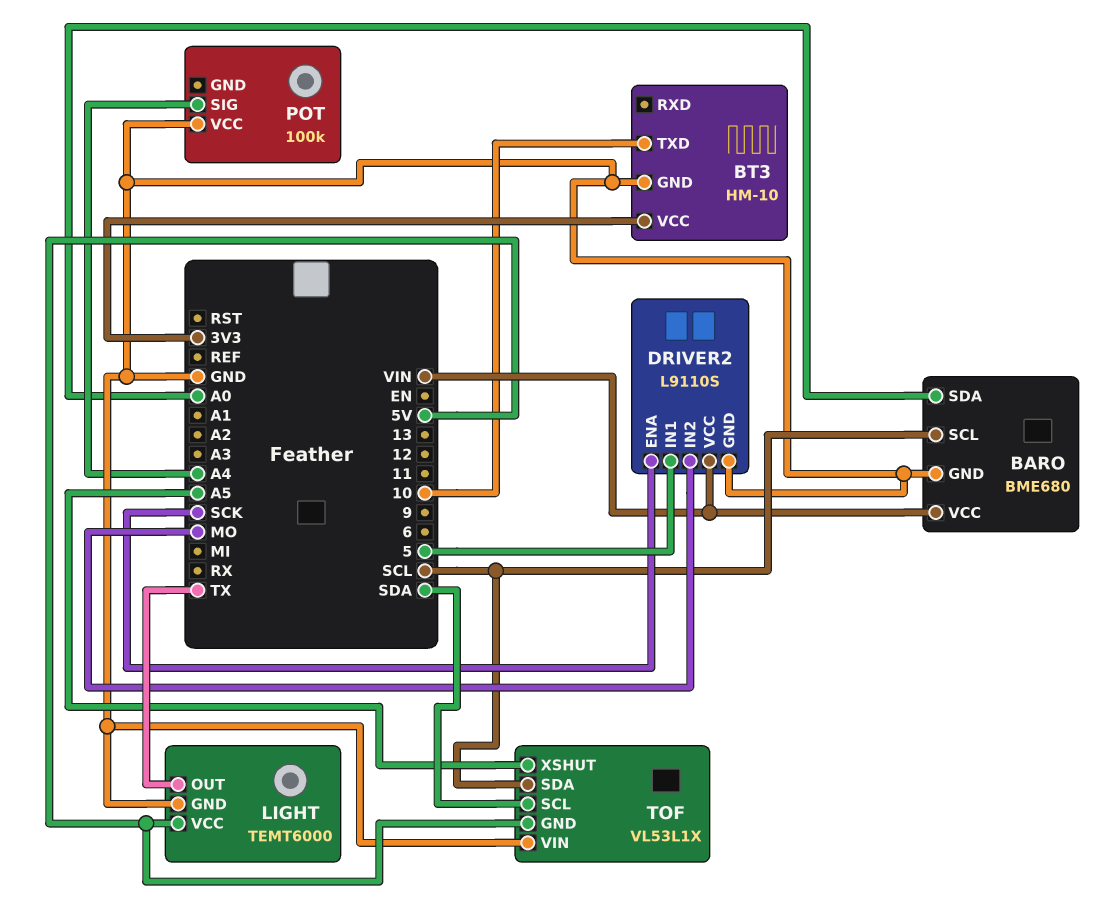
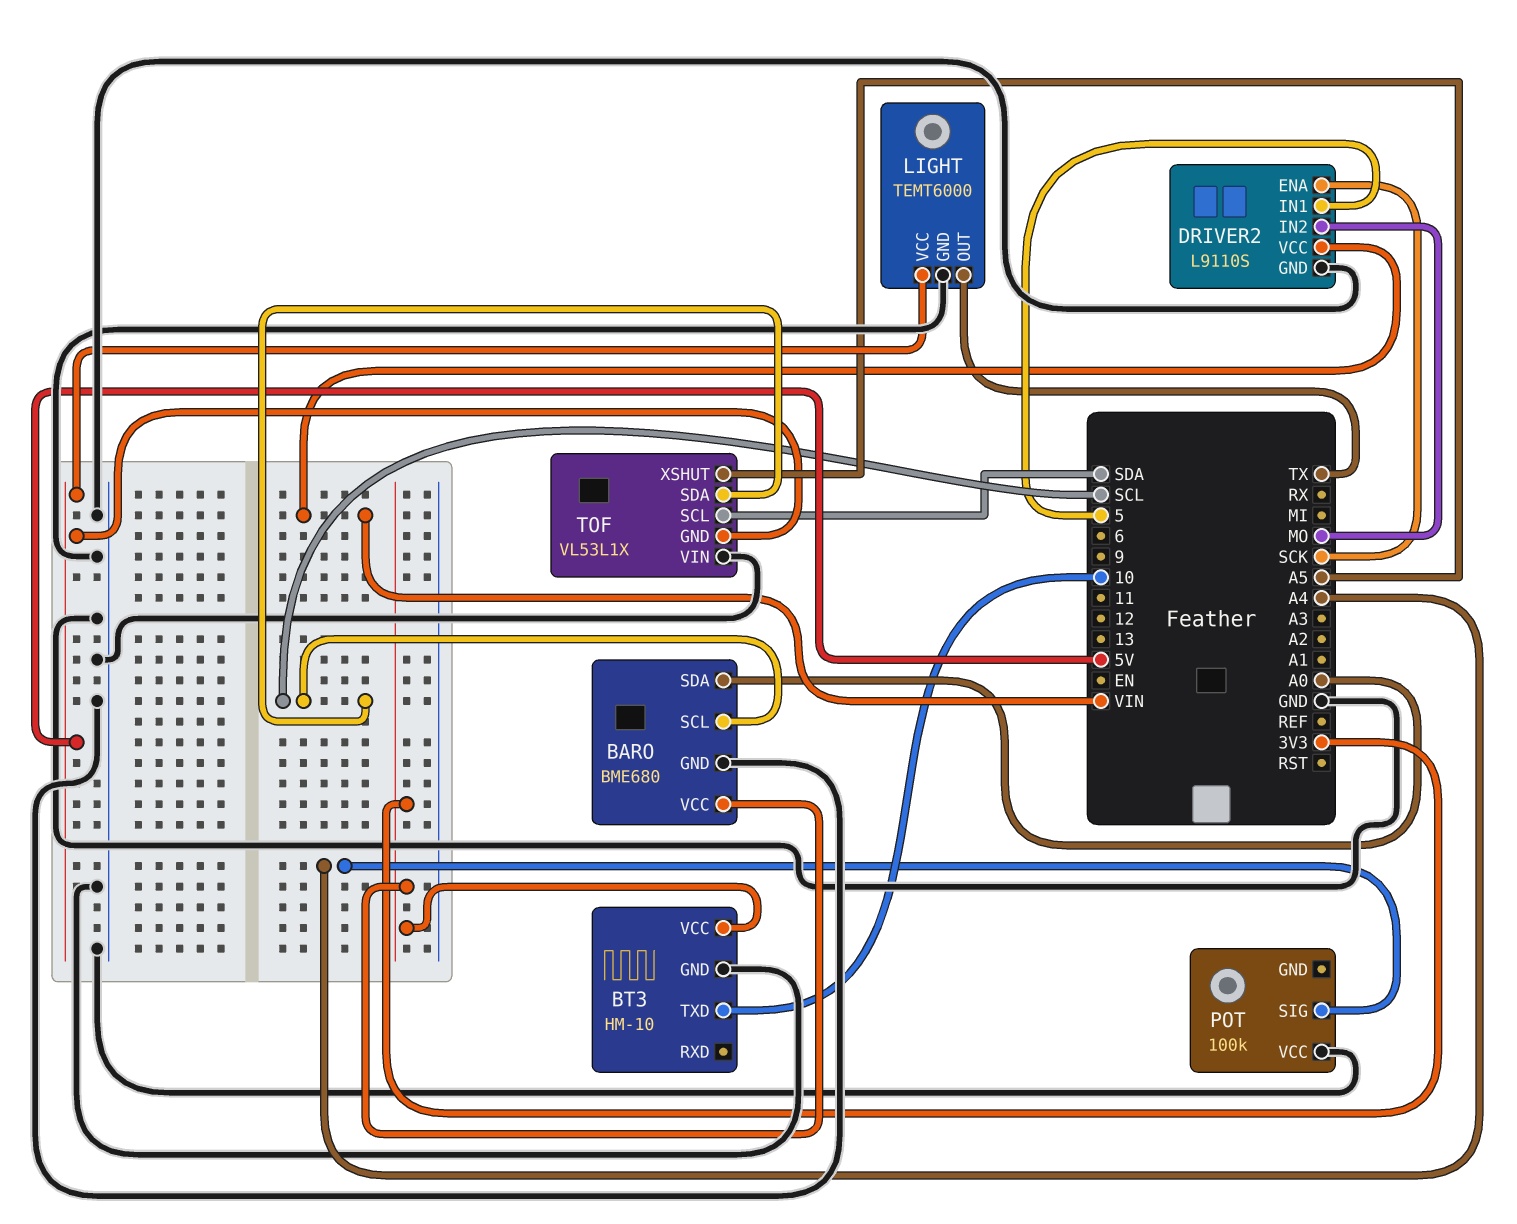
BARO pin VCC: VIN -> 3V3

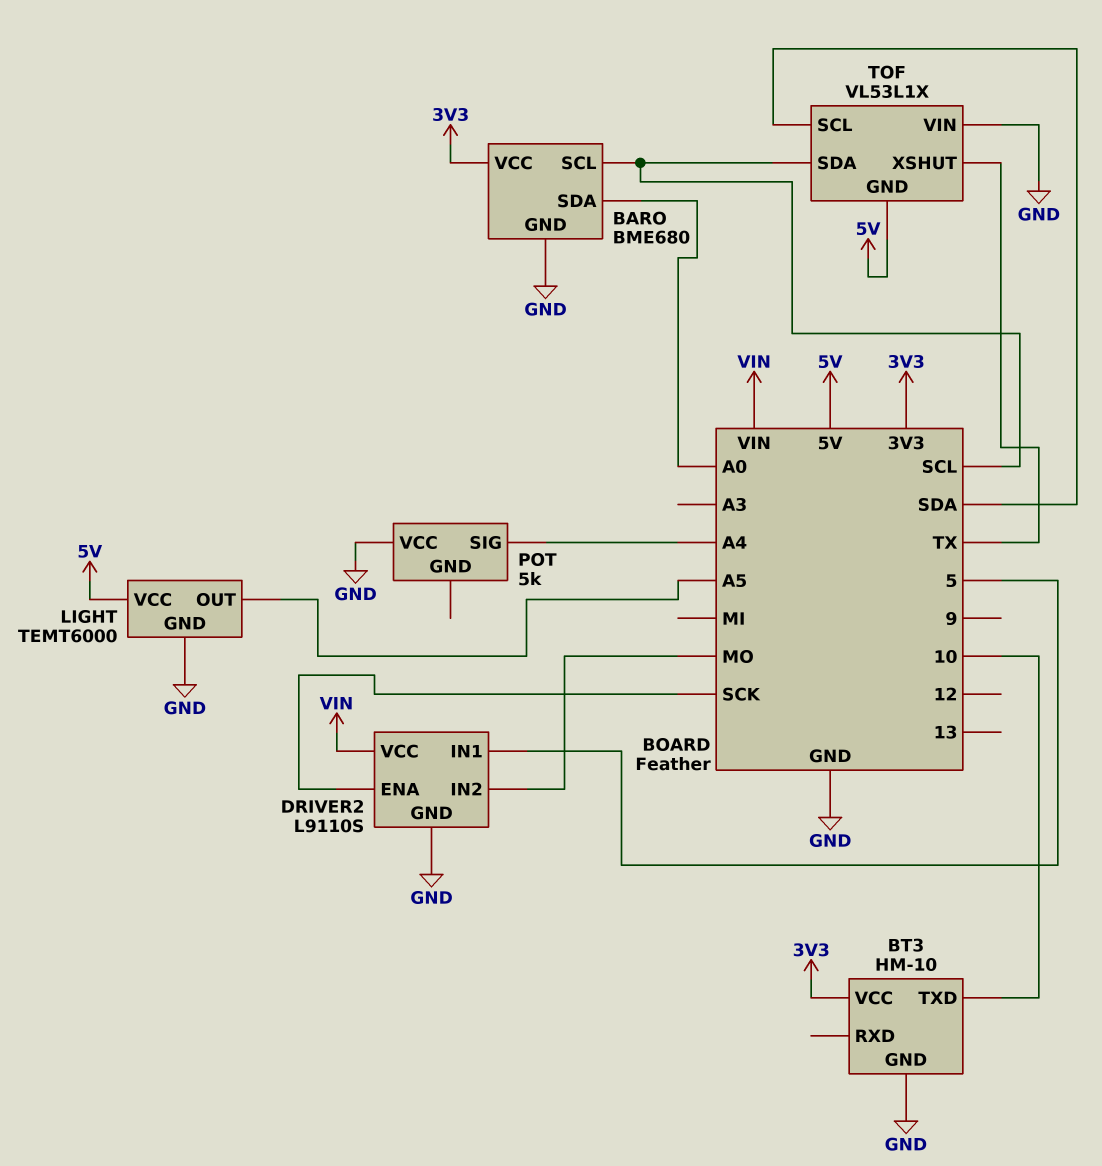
LIGHT pin OUT: TX -> A5
POT: 100k -> 5k
TOF pin XSHUT: A5 -> TX

